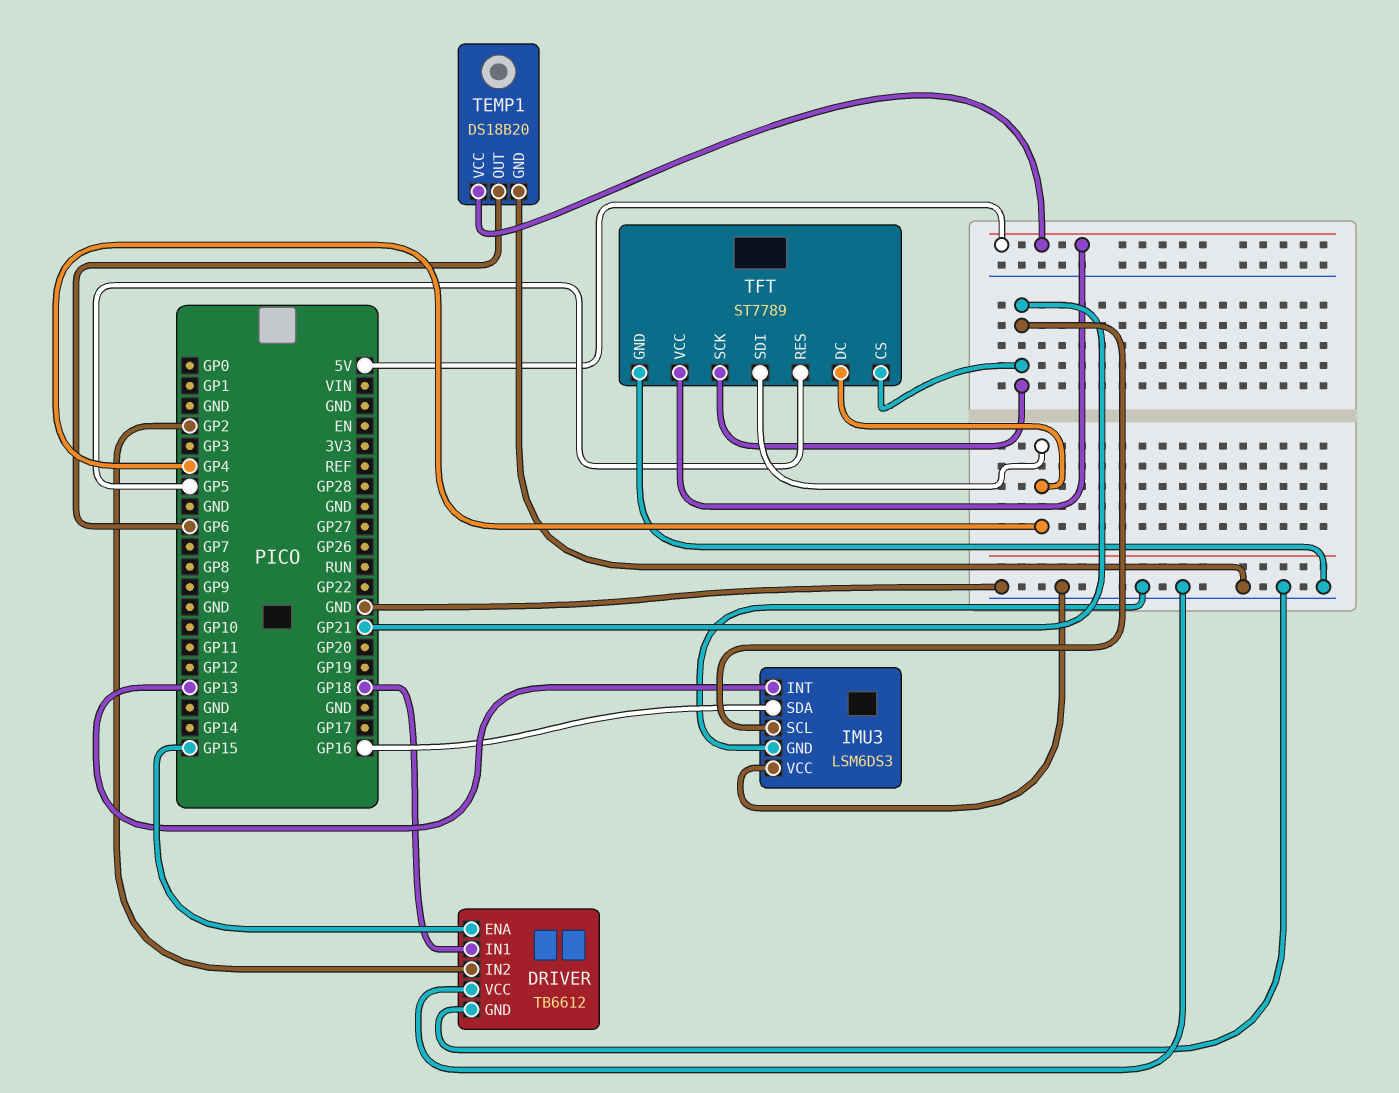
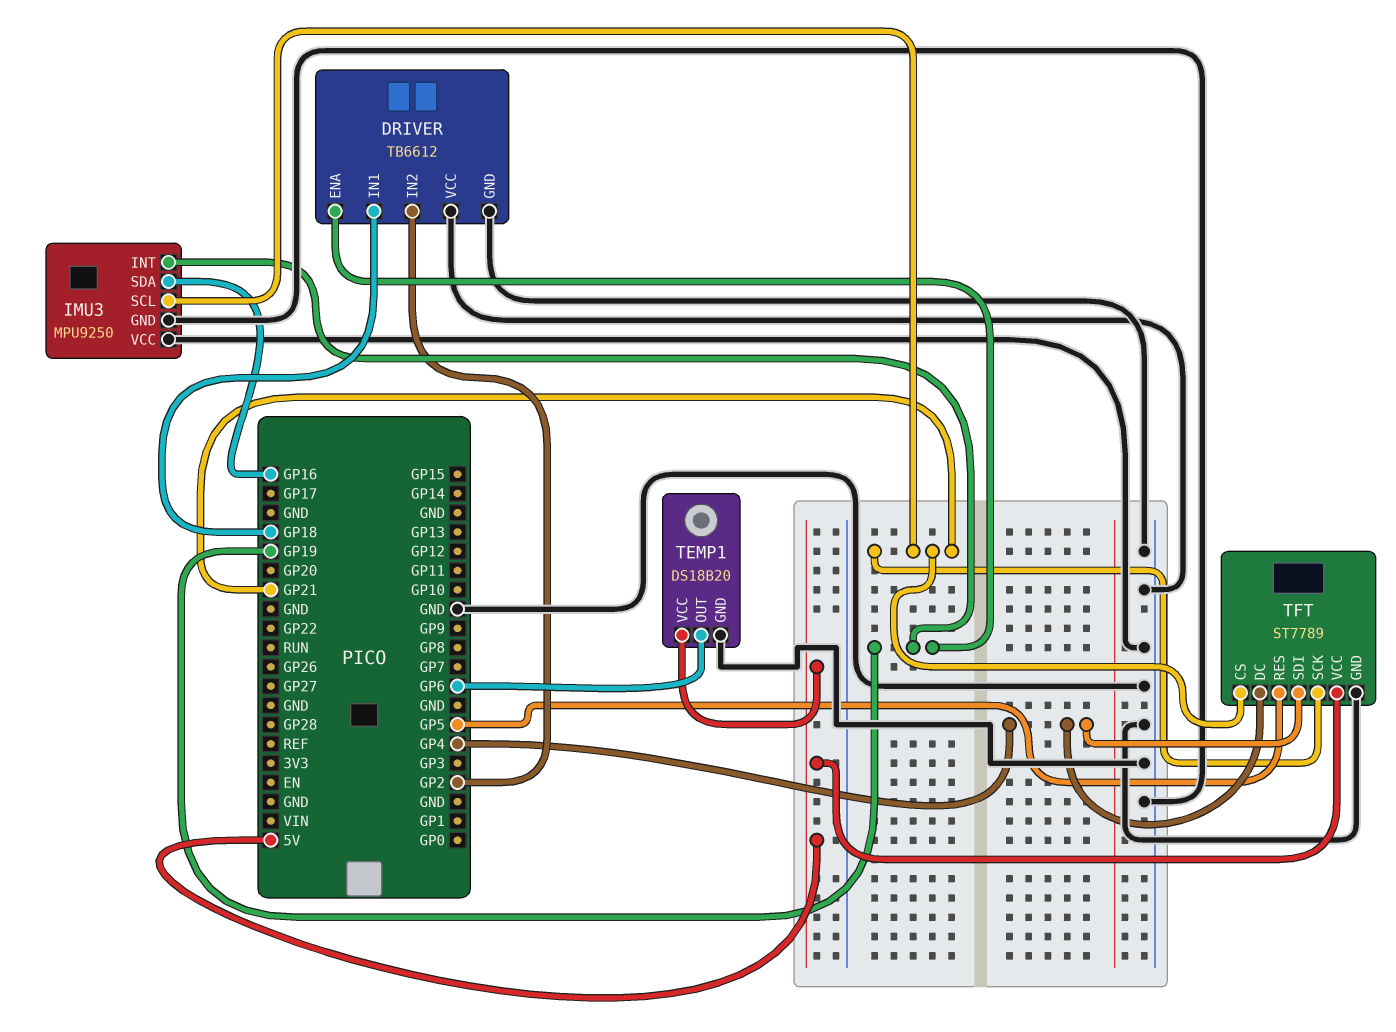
DRIVER pin ENA: GP15 -> GP19
IMU3: LSM6DS3 -> MPU9250
IMU3 pin INT: GP13 -> GP19

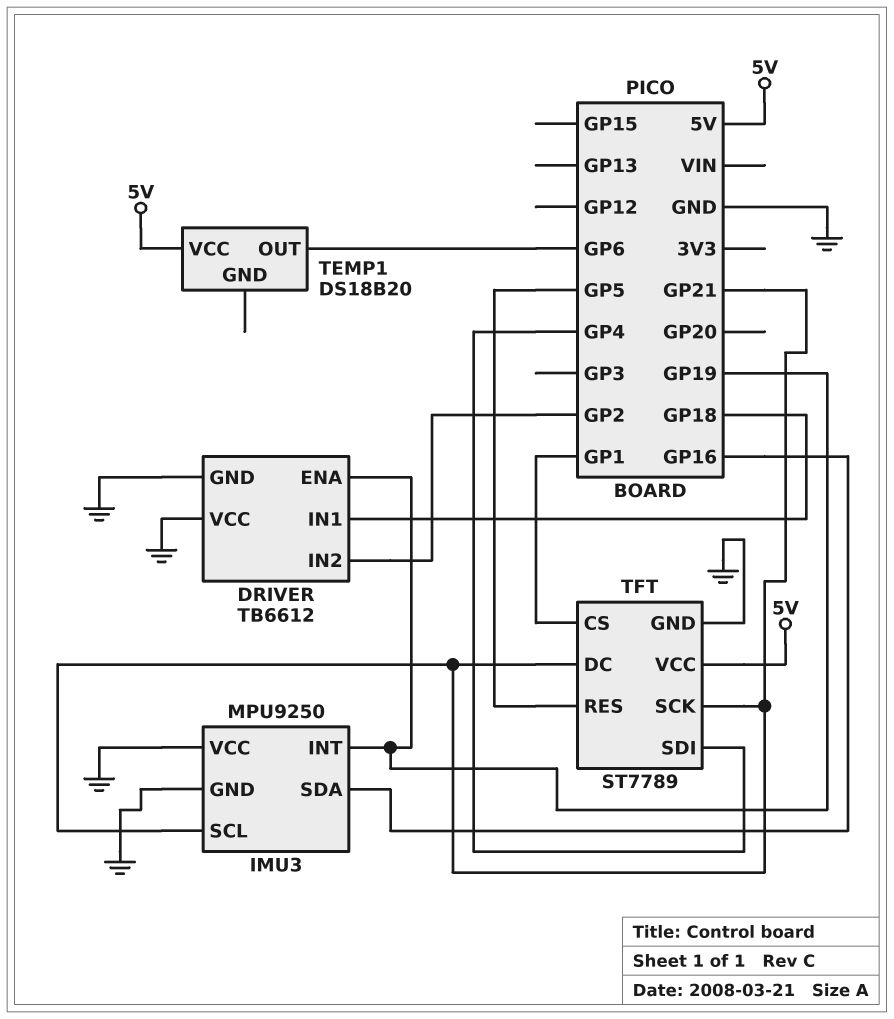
TEMP1 pin GND: GND -> none
TFT pin CS: GP21 -> GP1
TFT pin DC: GP4 -> GP21

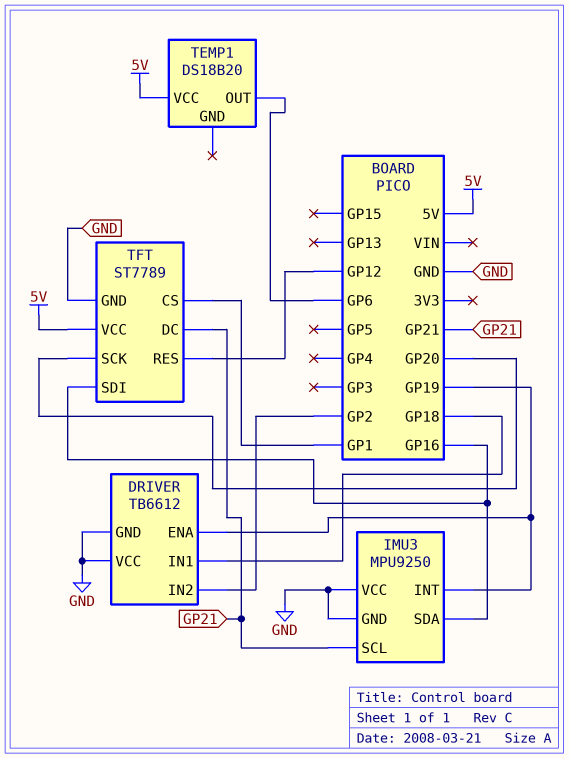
TFT pin RES: GP5 -> GP12
TFT pin SCK: GP21 -> GP20
TFT pin SDI: GP4 -> GP16

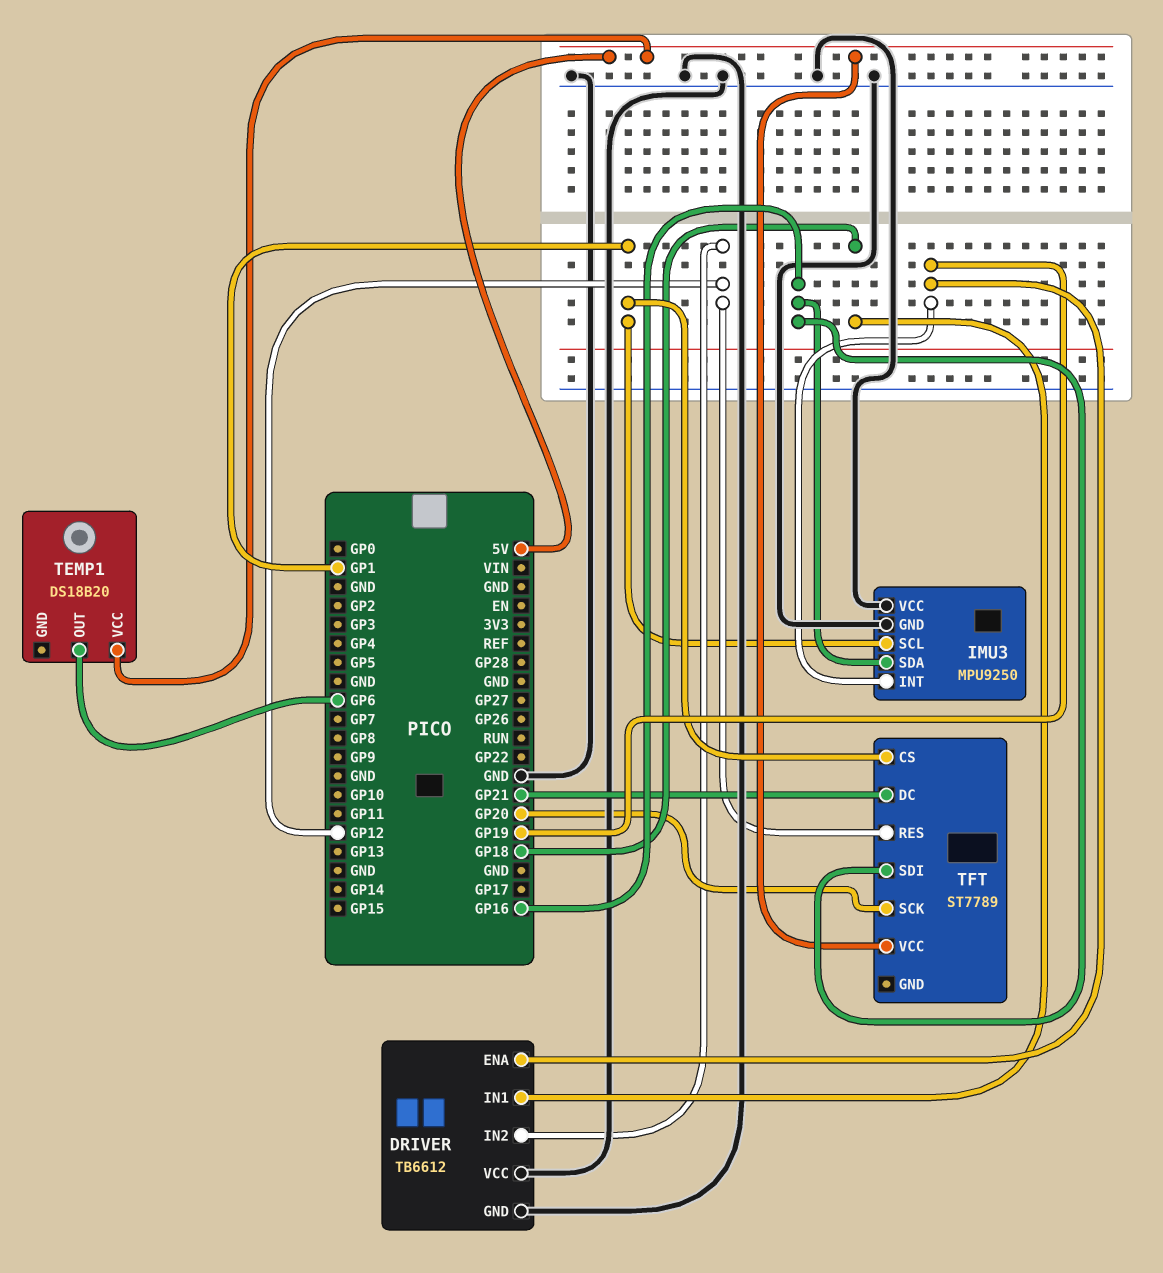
DRIVER pin IN2: GP2 -> GP12
IMU3 pin SCL: GP21 -> GP1
TFT pin GND: GND -> none

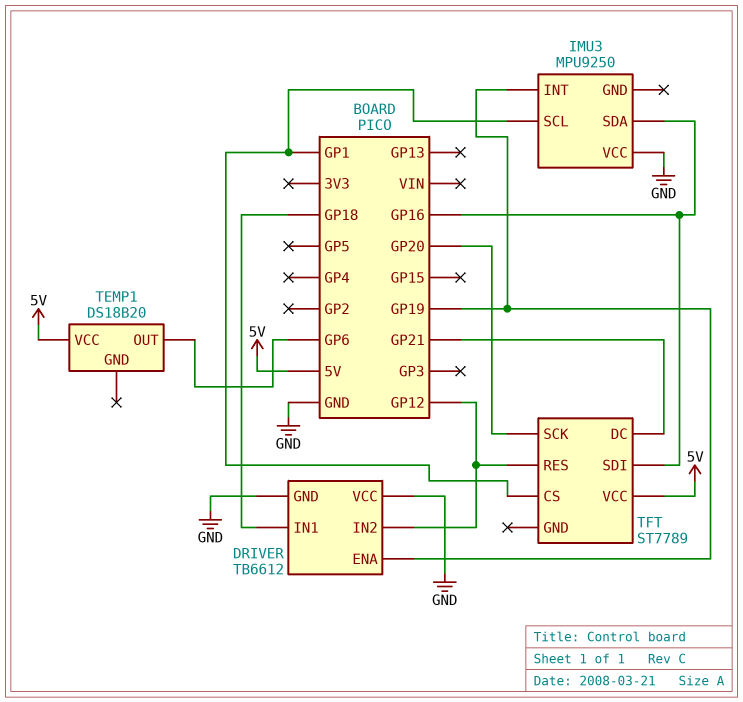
IMU3 pin GND: GND -> none

